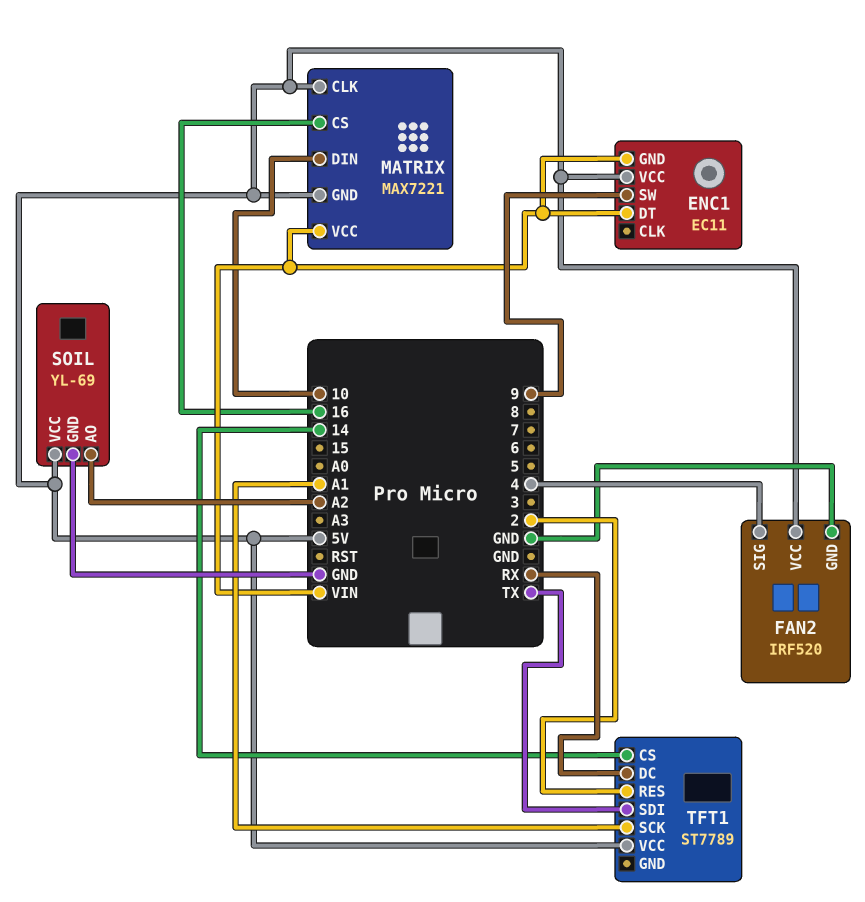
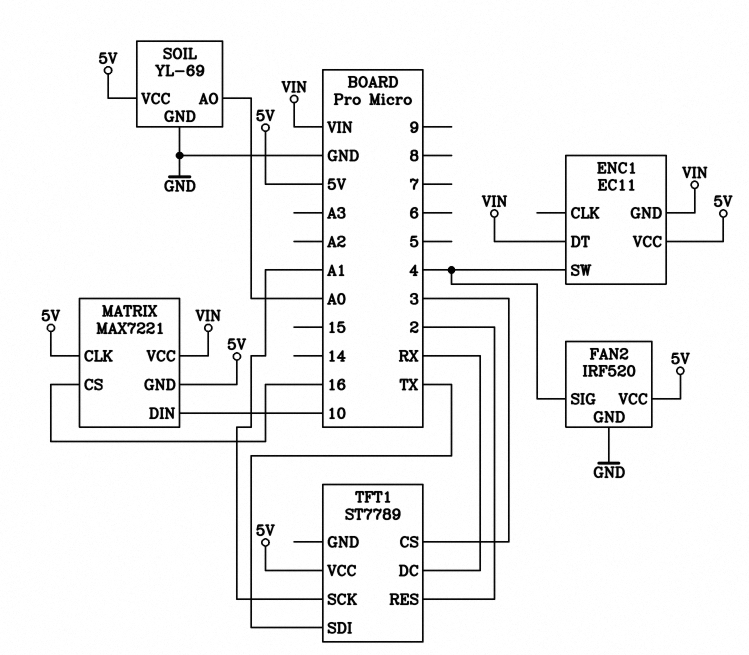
ENC1 pin SW: 9 -> 4
SOIL pin AO: A2 -> A0
TFT1 pin CS: 14 -> 3

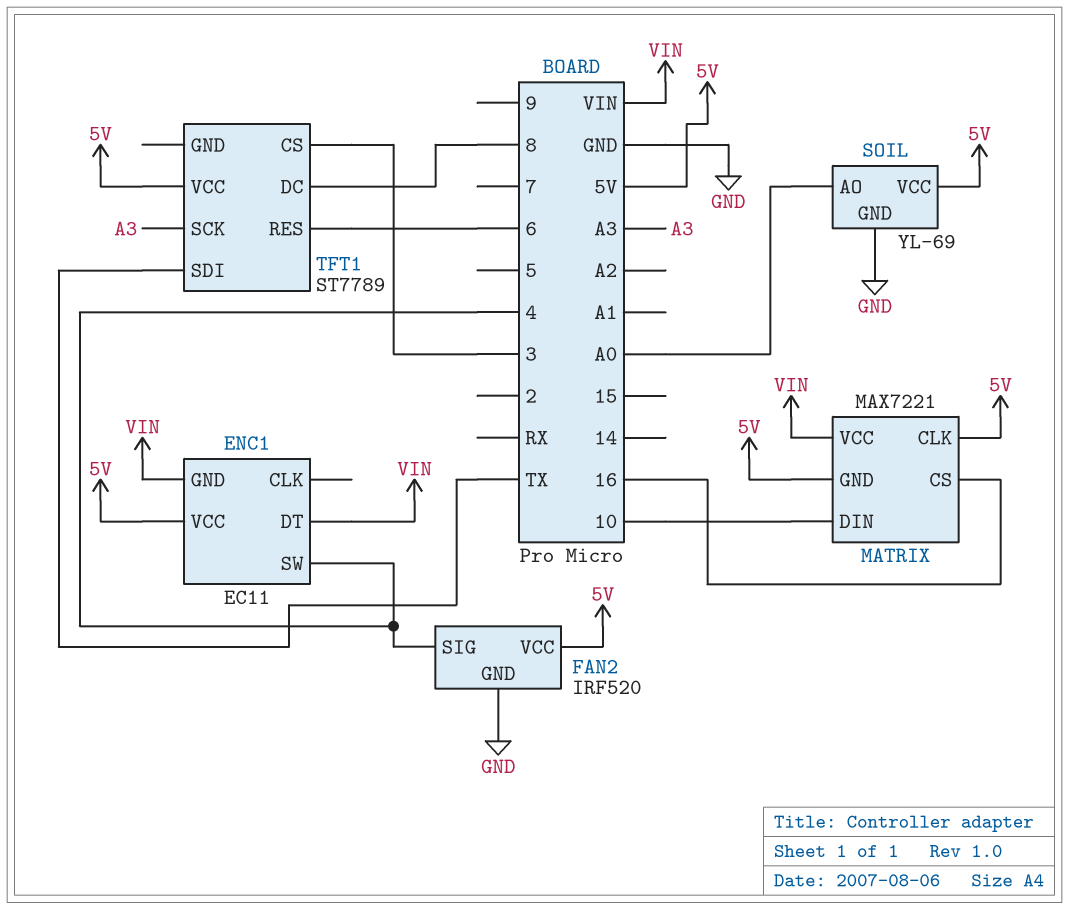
TFT1 pin DC: RX -> 8
TFT1 pin RES: 2 -> 6
TFT1 pin SCK: A1 -> A3

